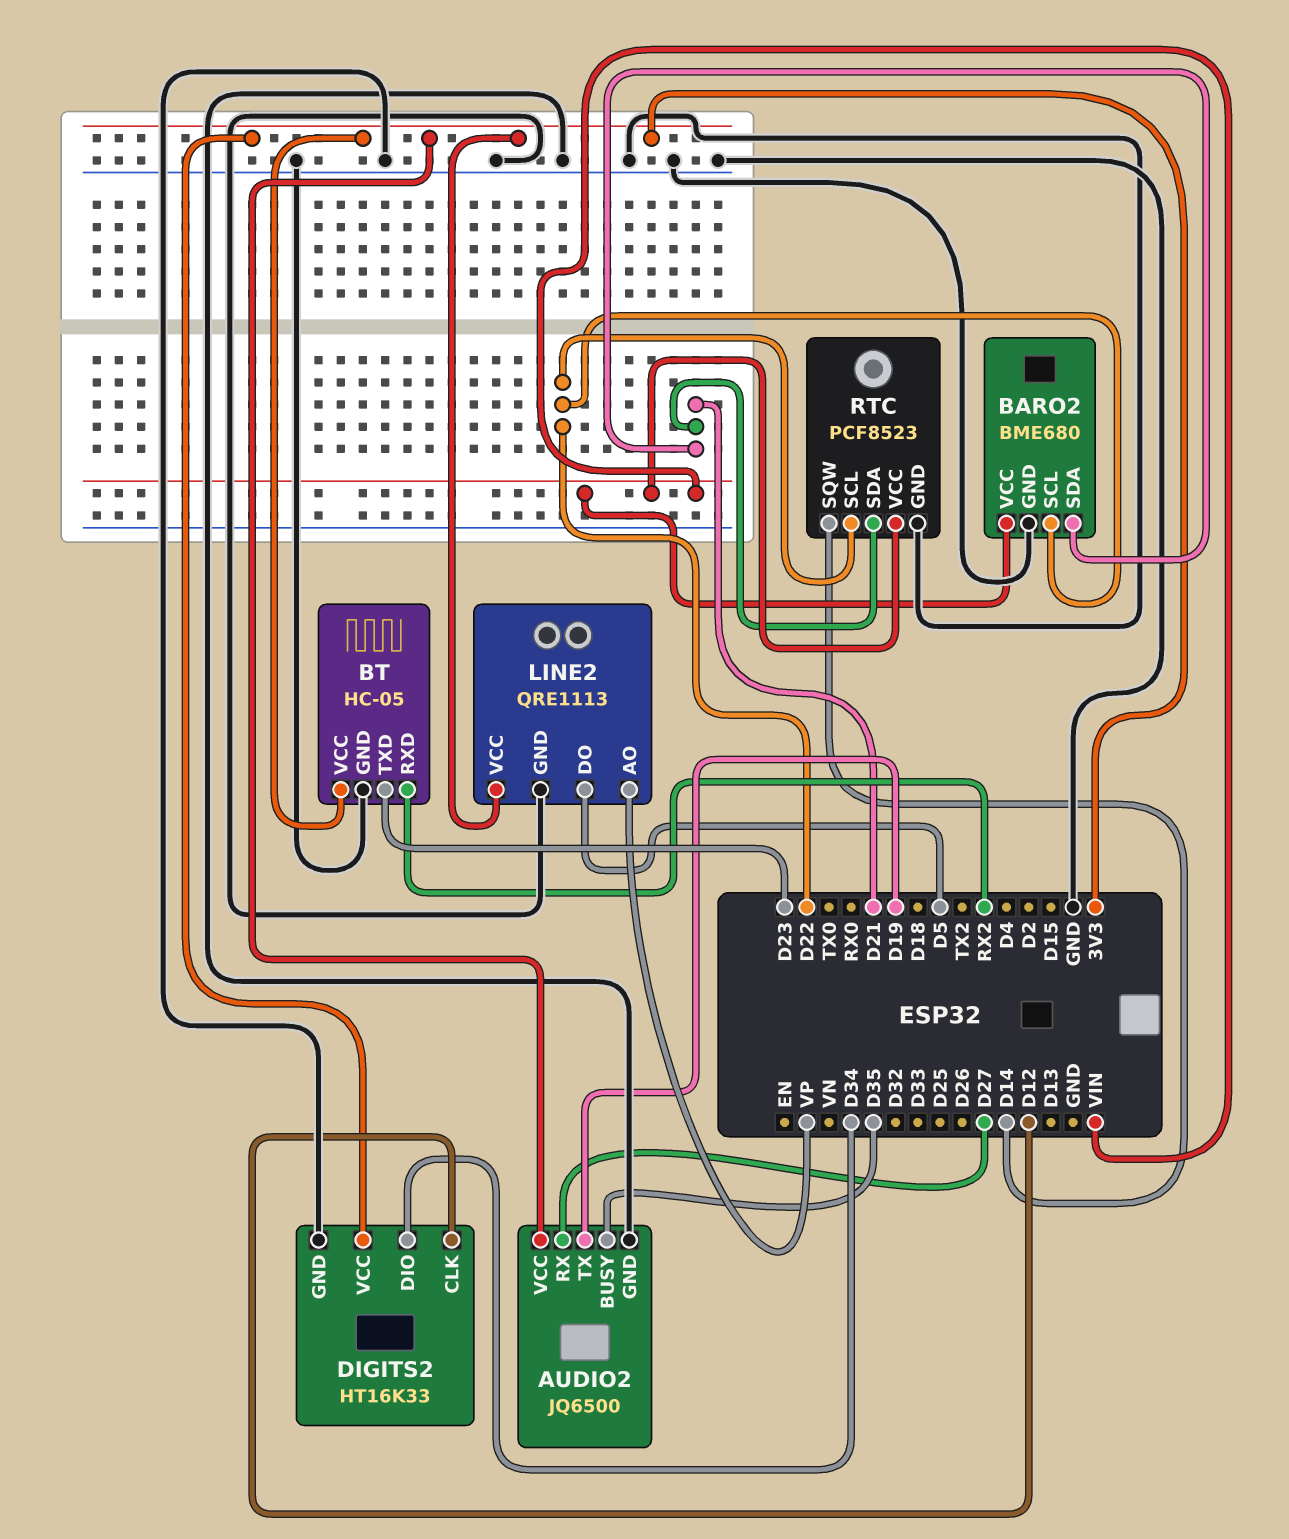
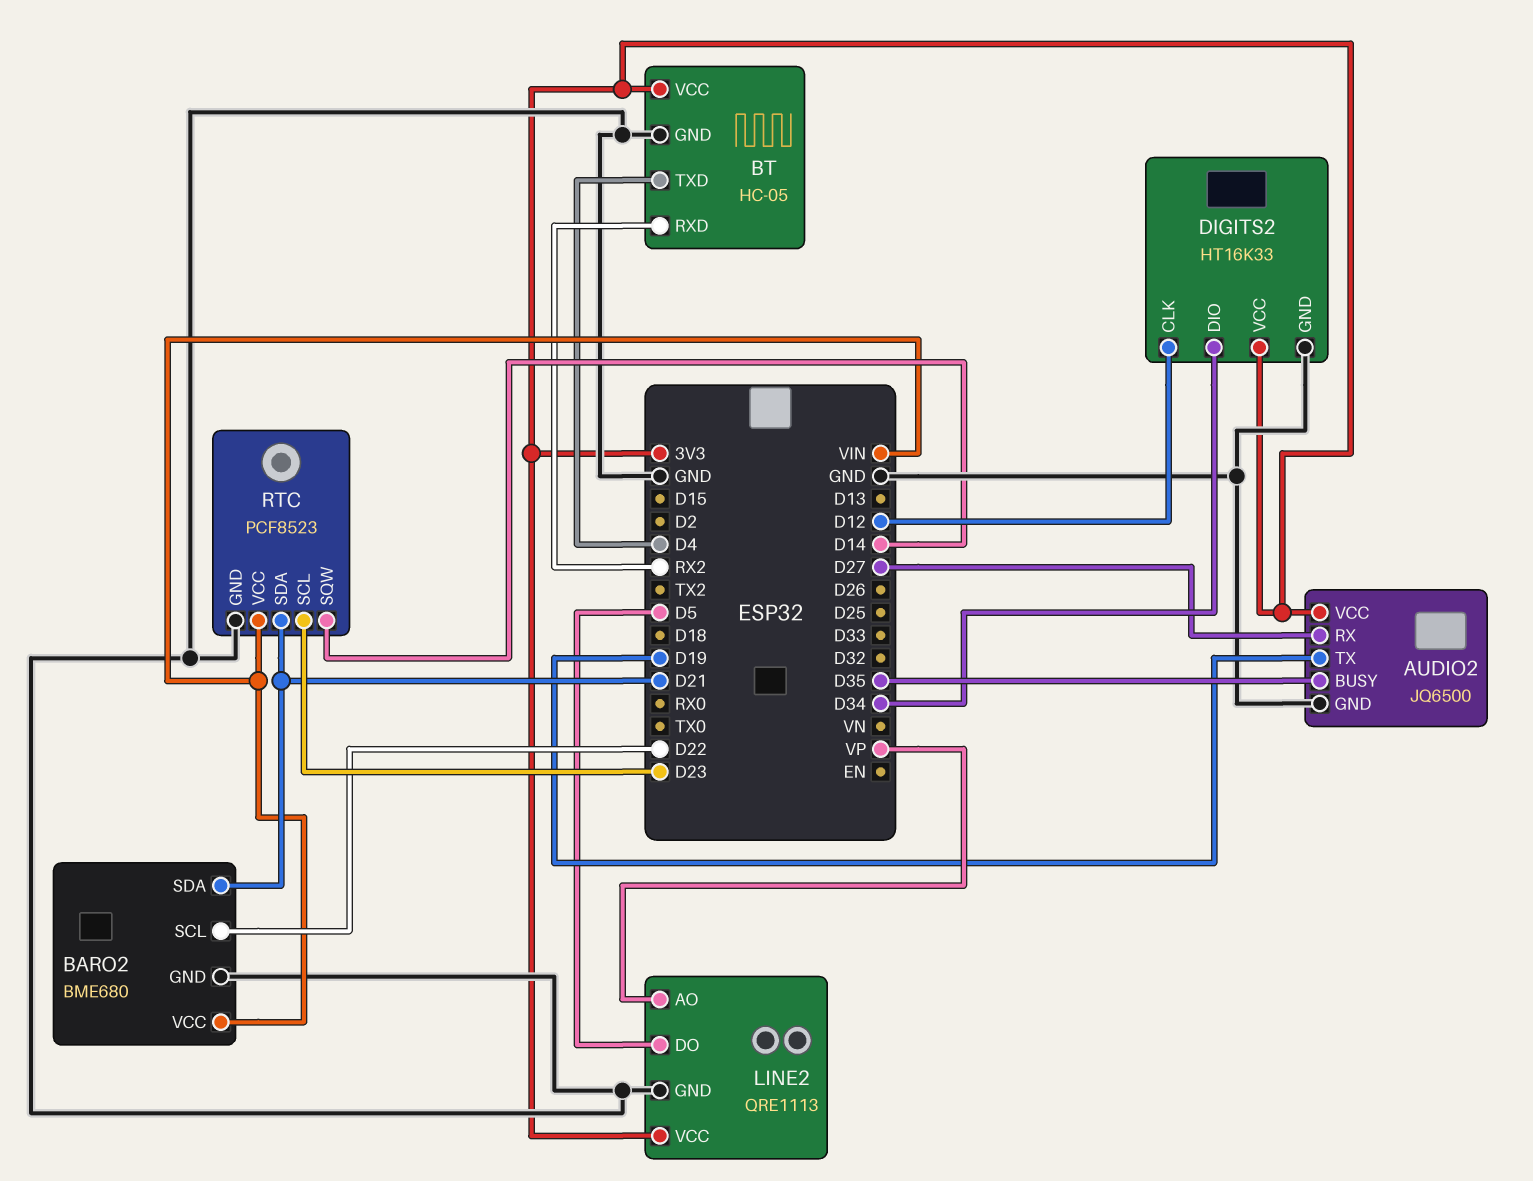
BT pin TXD: D23 -> D4
RTC pin SCL: D22 -> D23

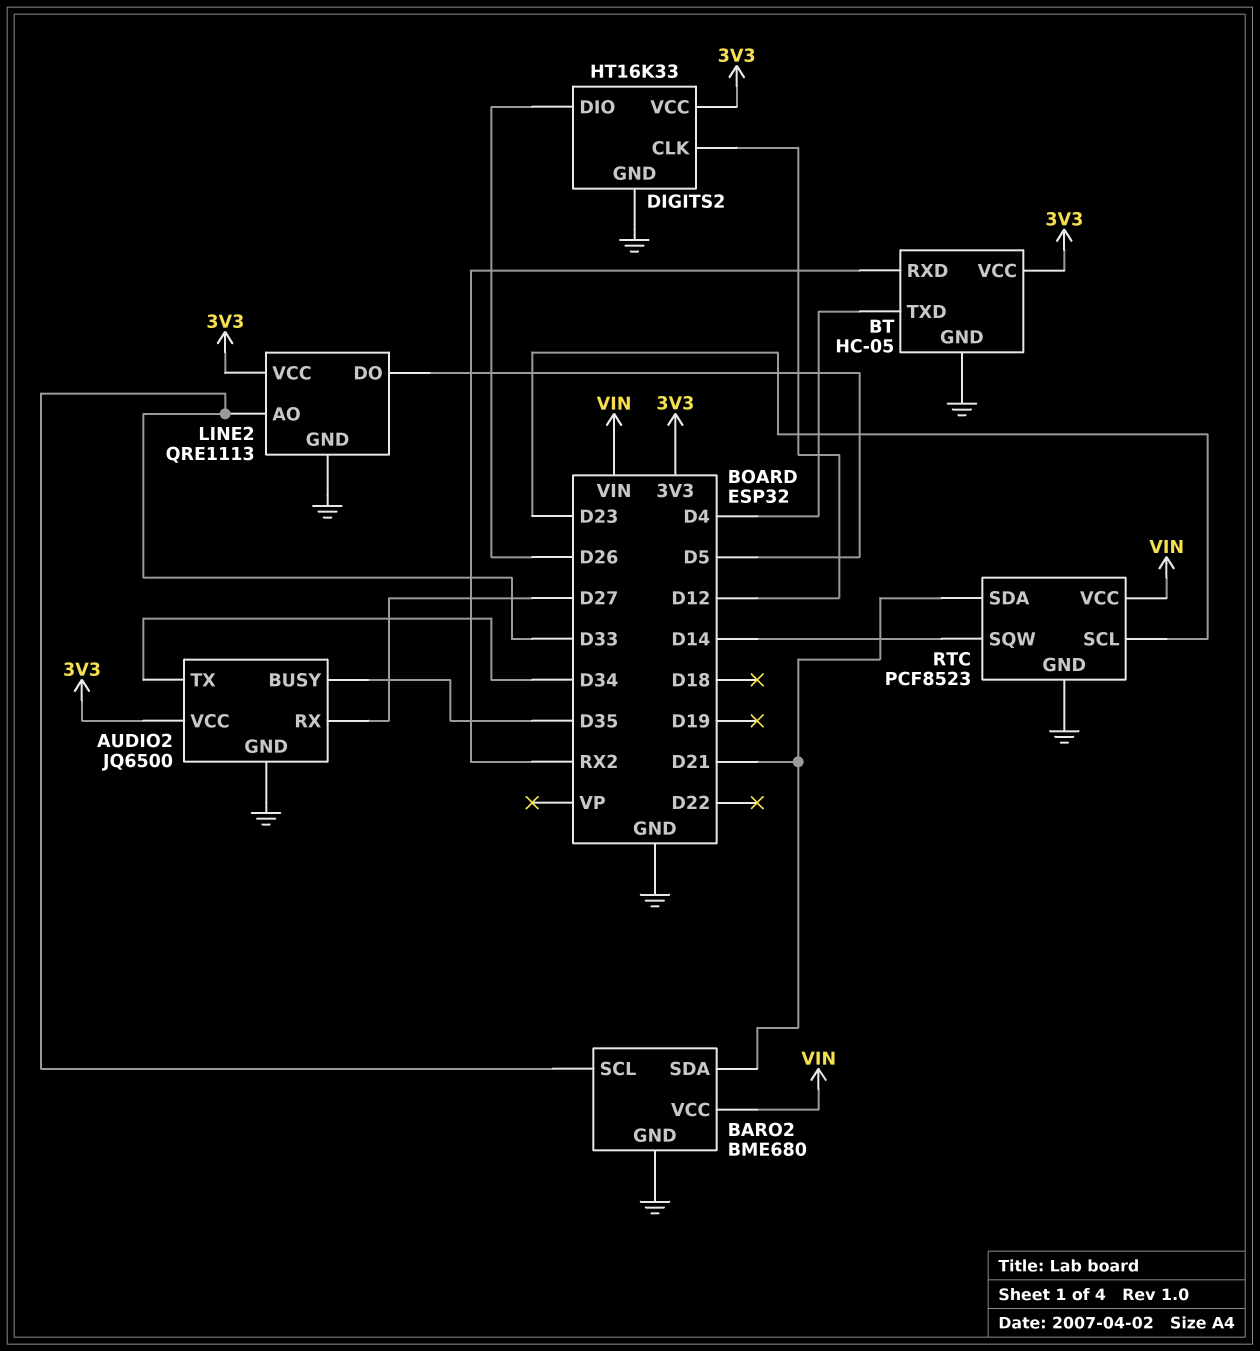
AUDIO2 pin TX: D19 -> D34
BARO2 pin SCL: D22 -> D33
DIGITS2 pin DIO: D34 -> D26
LINE2 pin AO: VP -> D33

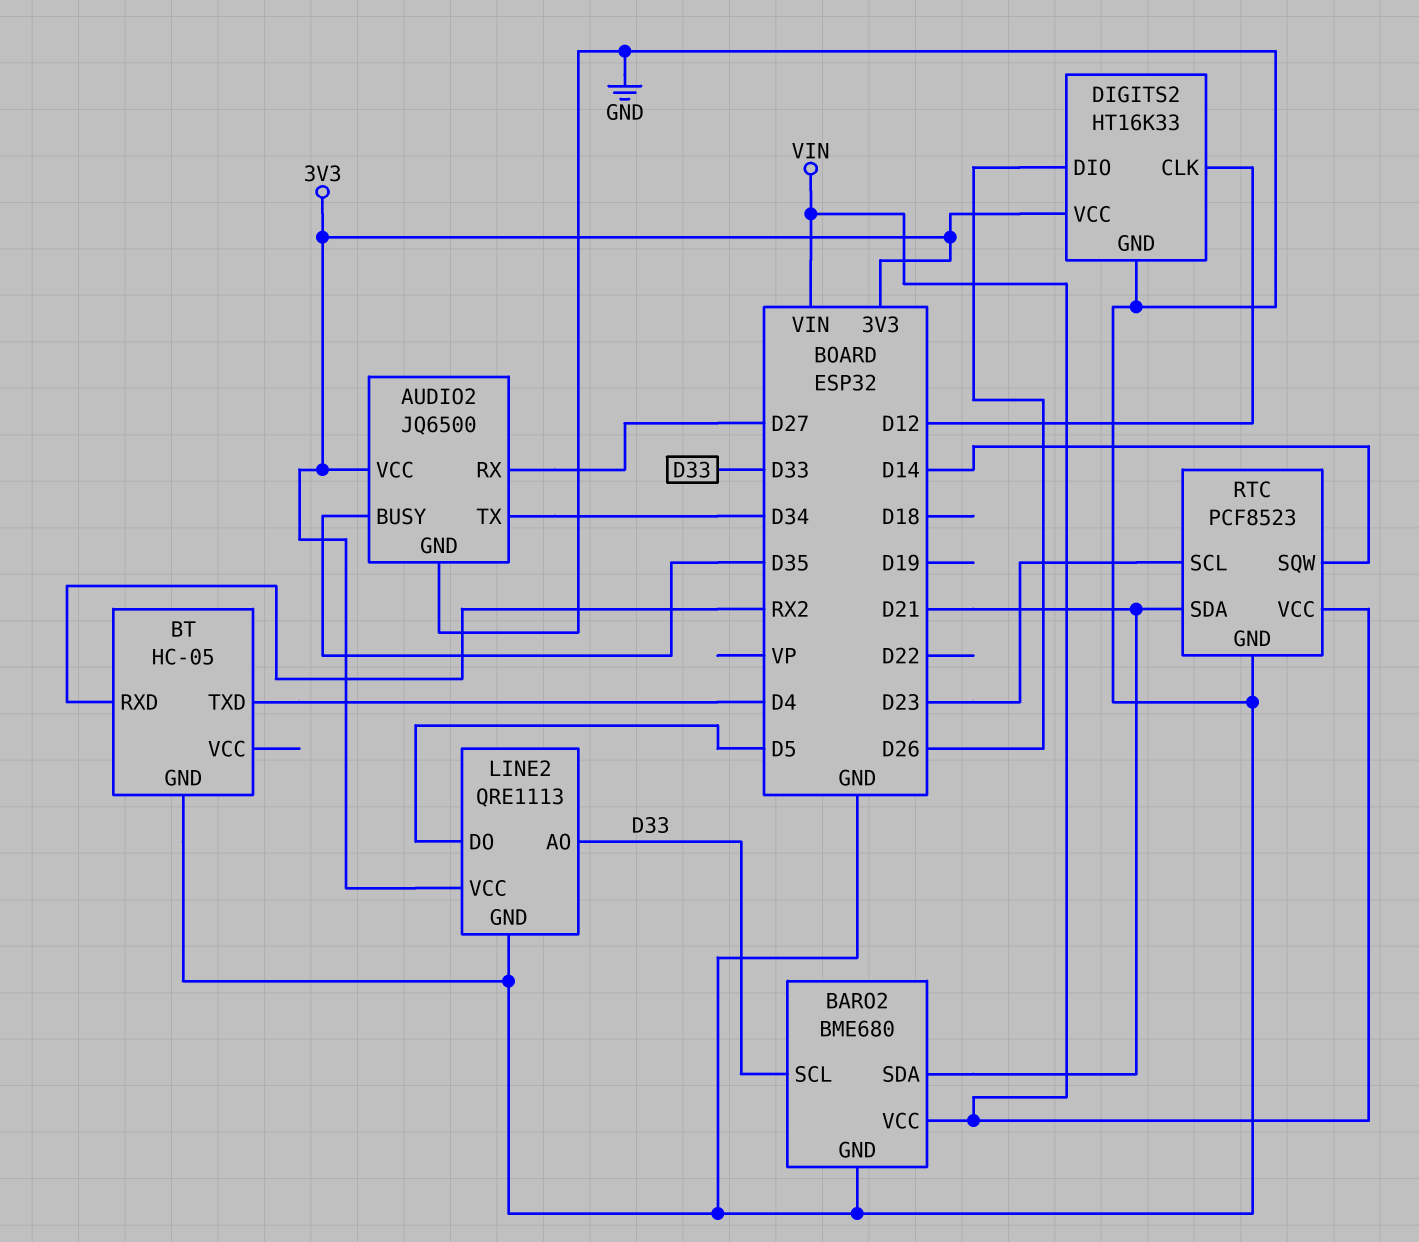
BT pin VCC: 3V3 -> none

